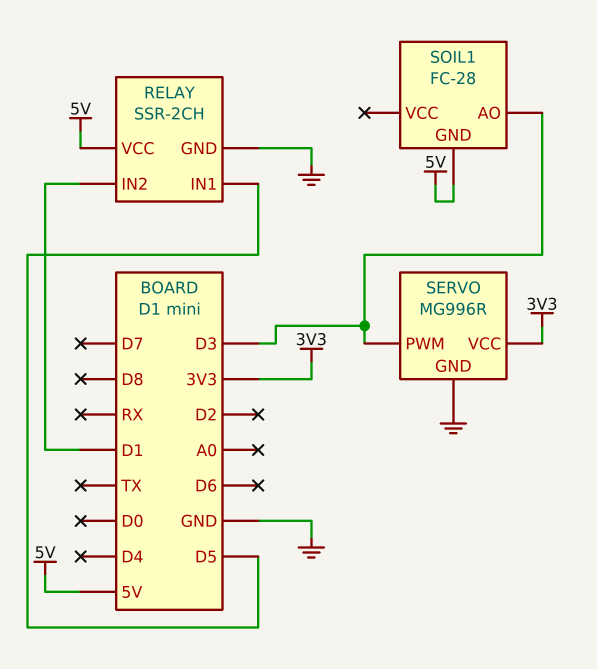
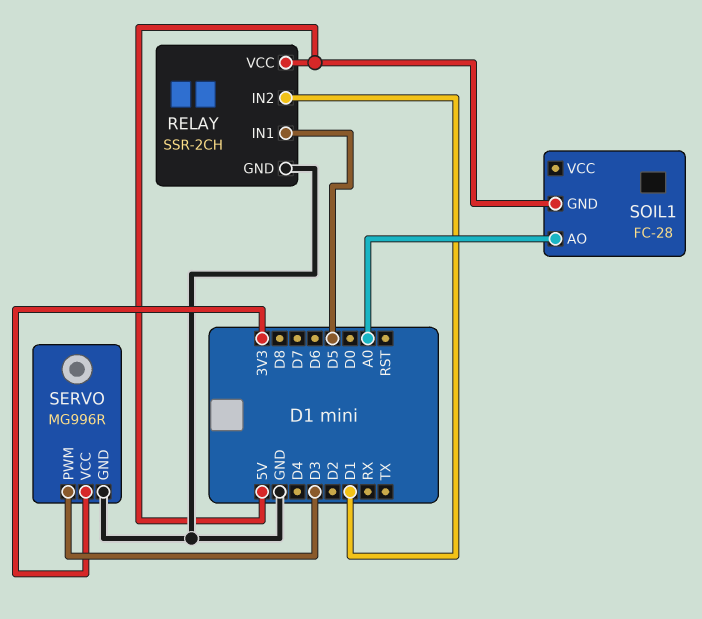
SOIL1 pin AO: D3 -> A0

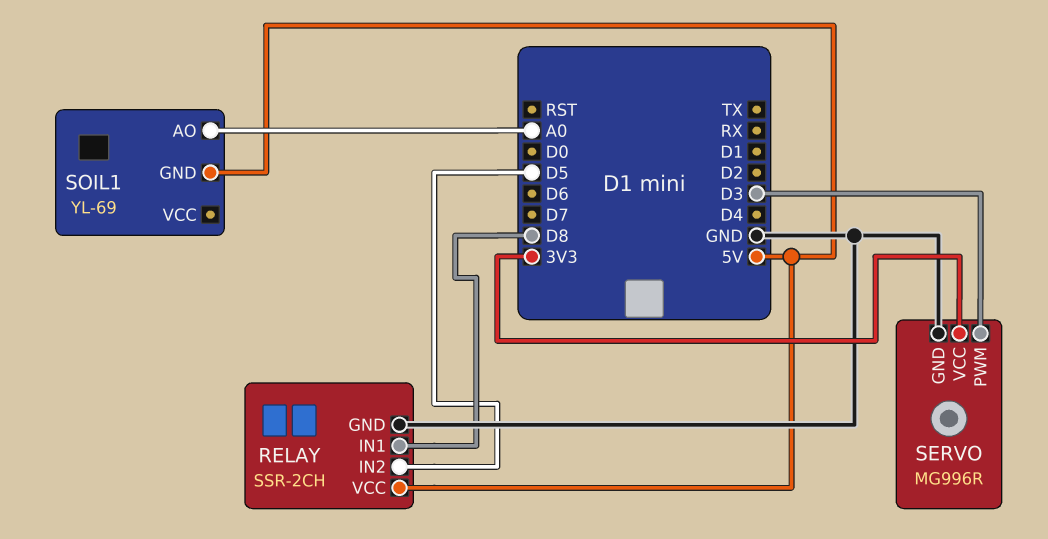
RELAY pin IN1: D5 -> D8
RELAY pin IN2: D1 -> D5
SOIL1: FC-28 -> YL-69

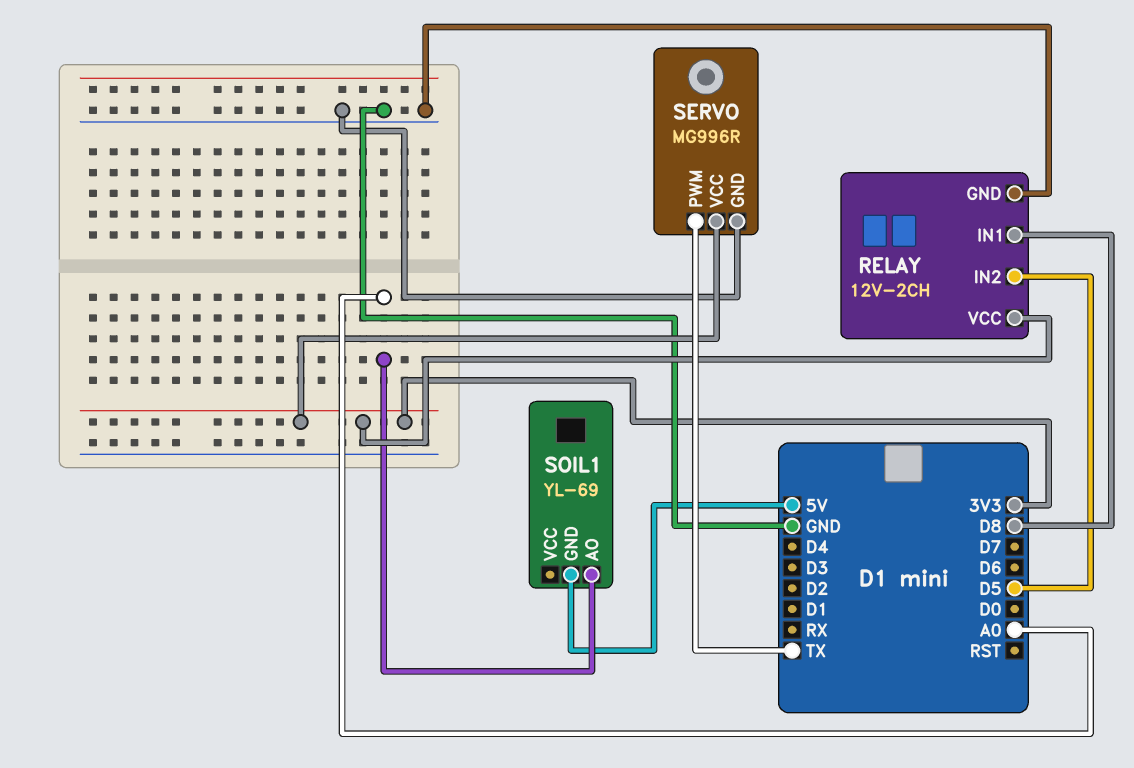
RELAY: SSR-2CH -> 12V-2CH
RELAY pin VCC: 5V -> 3V3
SERVO pin PWM: D3 -> TX

